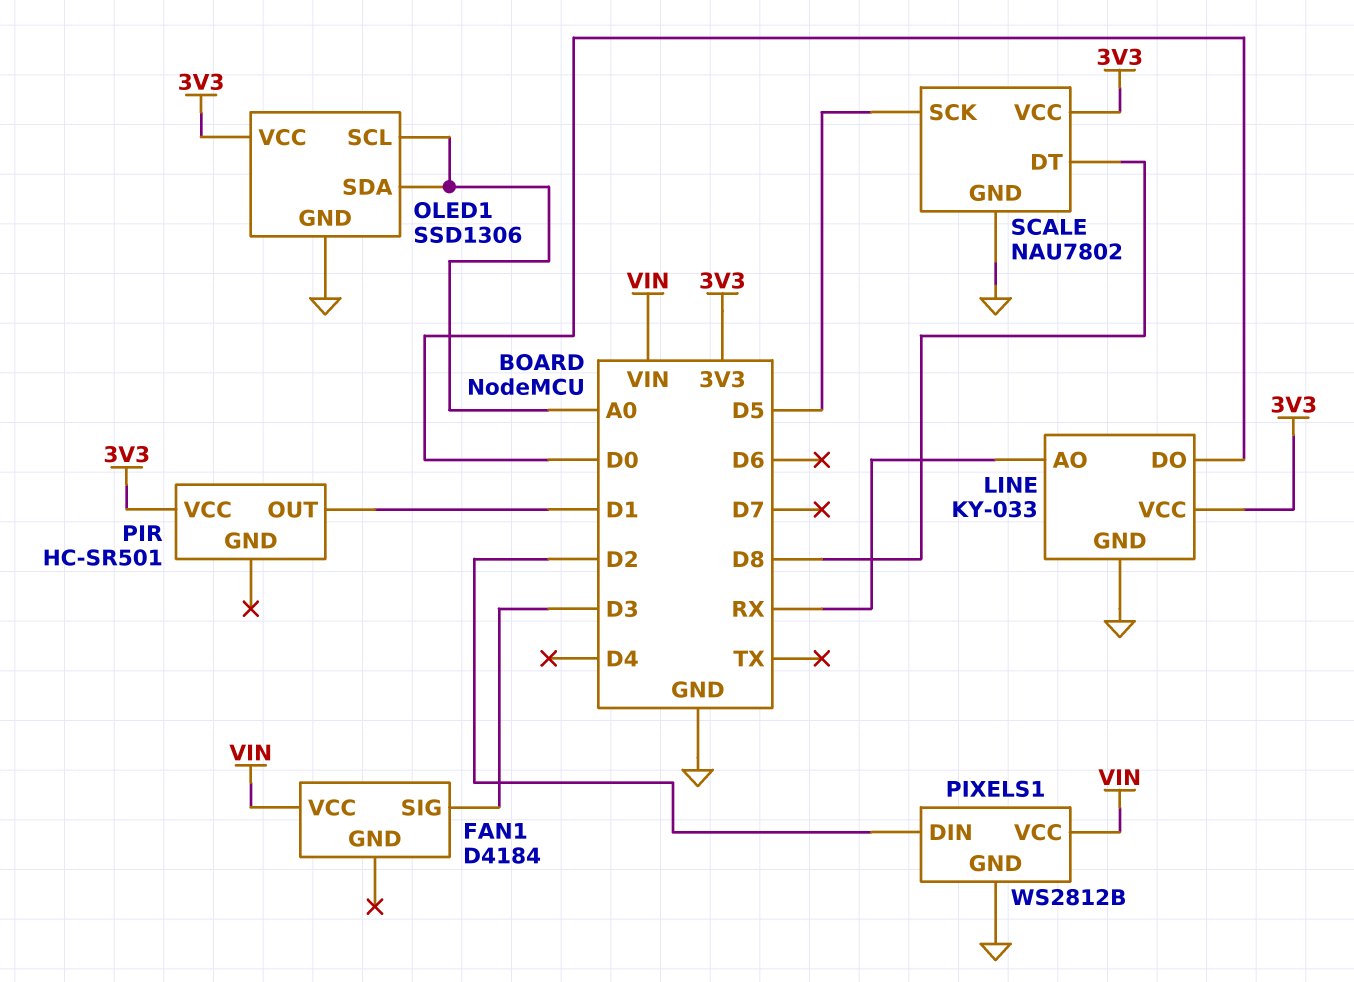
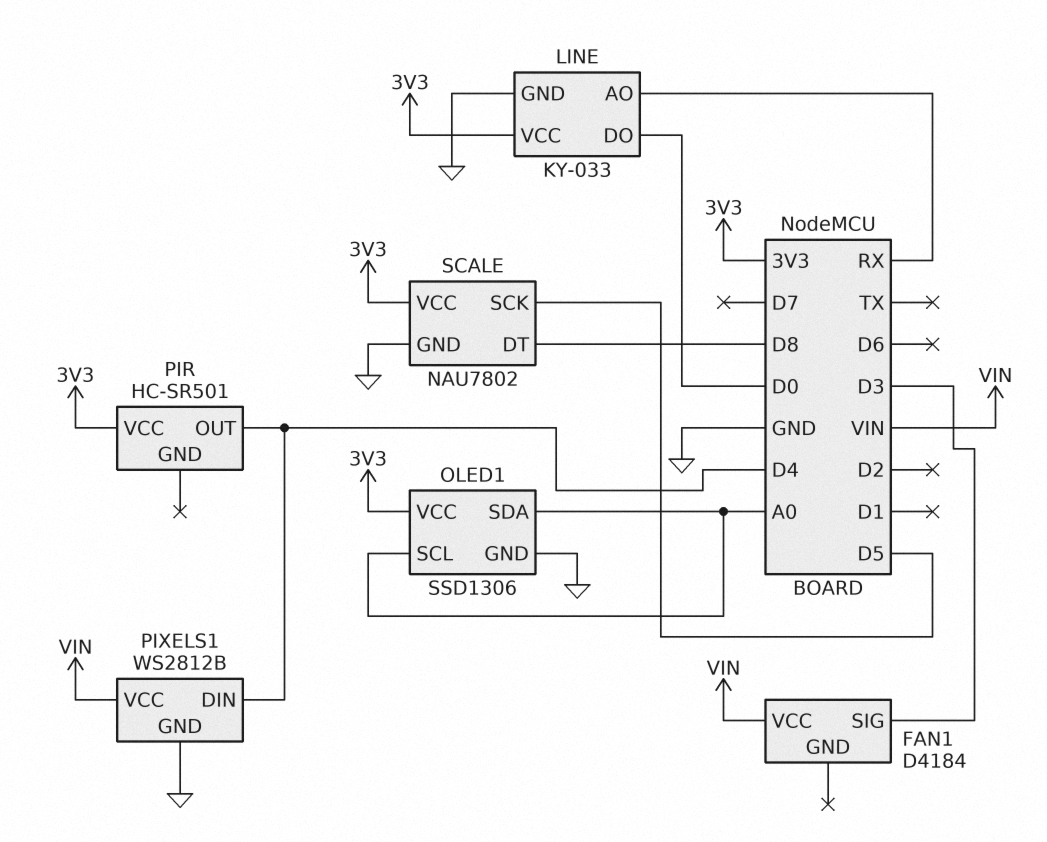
PIR pin OUT: D1 -> D4
PIXELS1 pin DIN: D2 -> D4

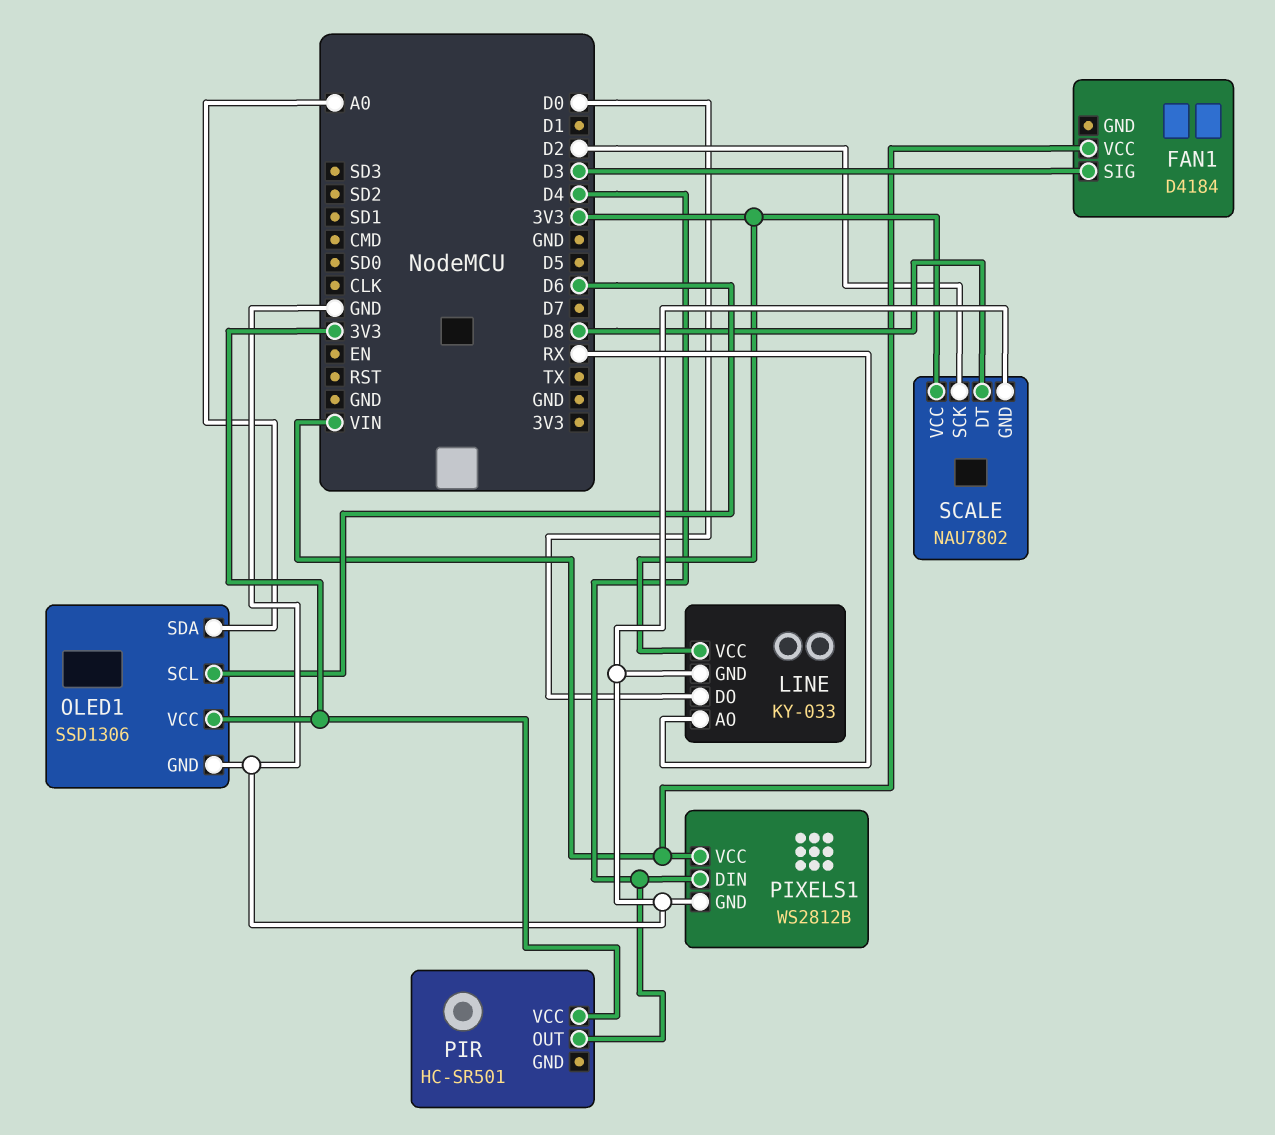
OLED1 pin SCL: A0 -> D6
SCALE pin SCK: D5 -> D2

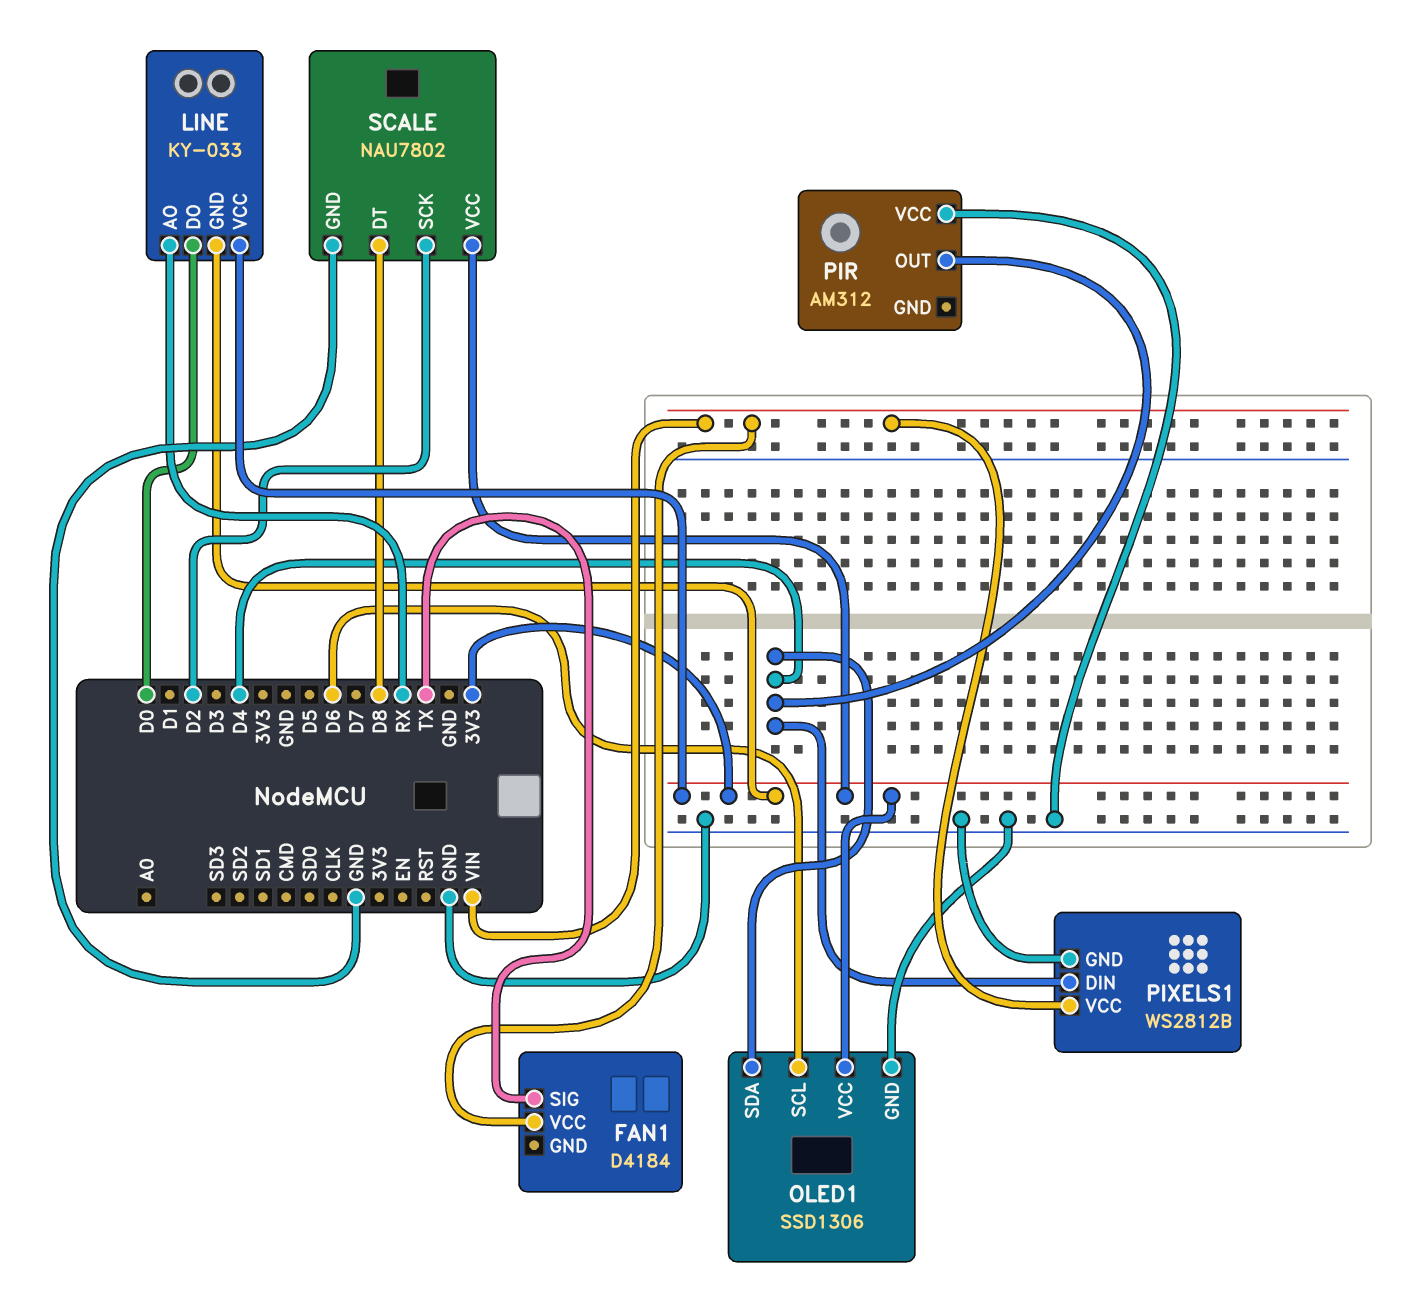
FAN1 pin SIG: D3 -> TX
LINE pin GND: GND -> 3V3
OLED1 pin SDA: A0 -> D4
PIR: HC-SR501 -> AM312
PIR pin VCC: 3V3 -> GND

